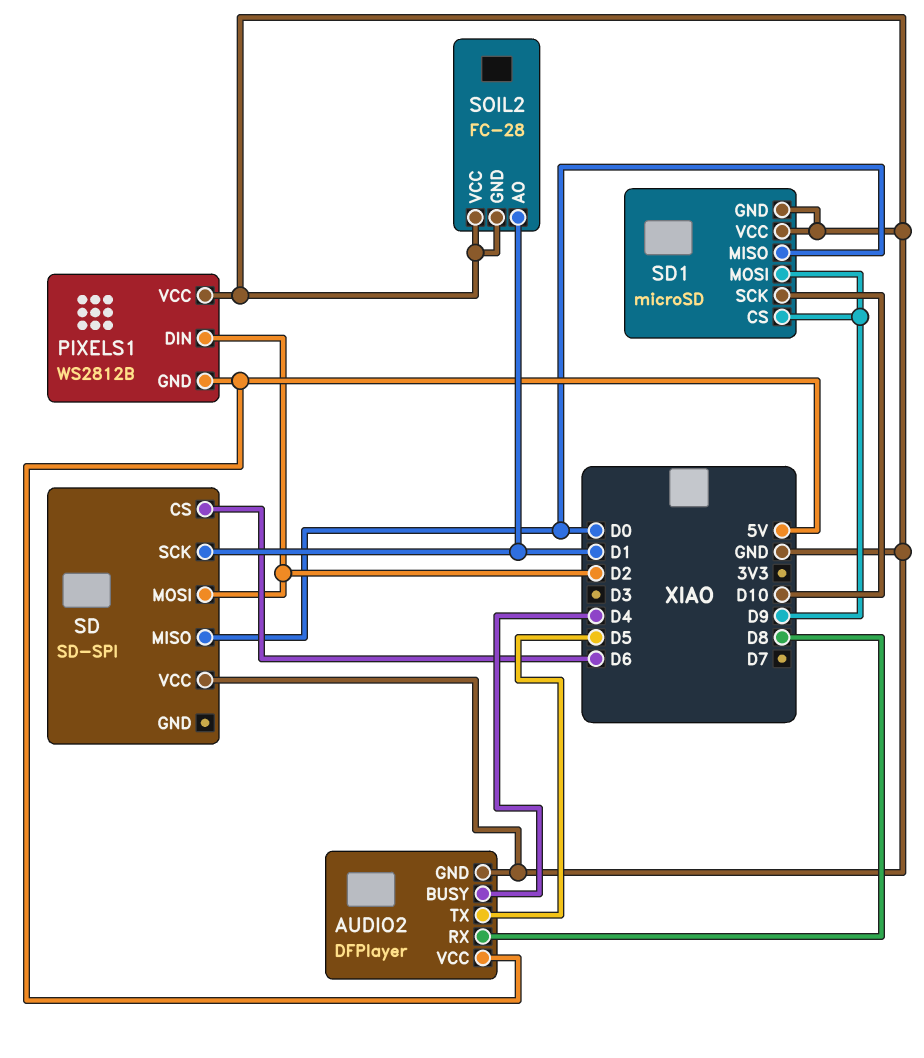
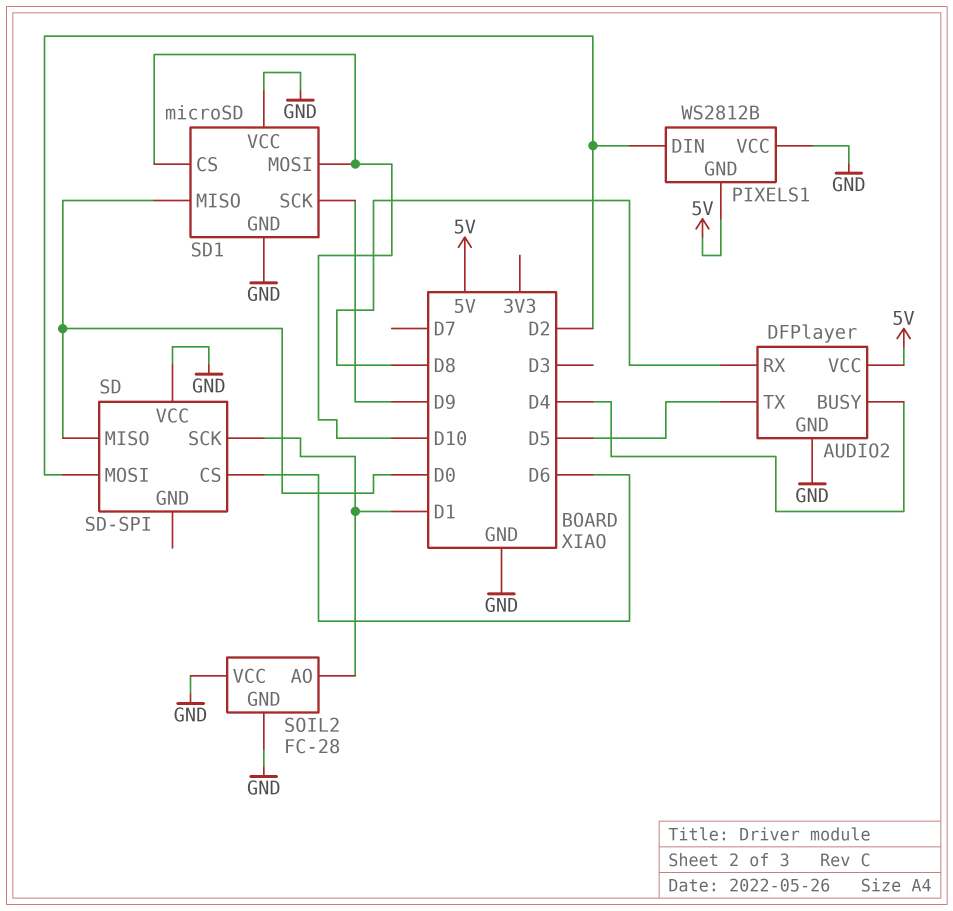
SD1 pin CS: D9 -> D10
SD1 pin MOSI: D9 -> D10
SD1 pin SCK: D10 -> D9

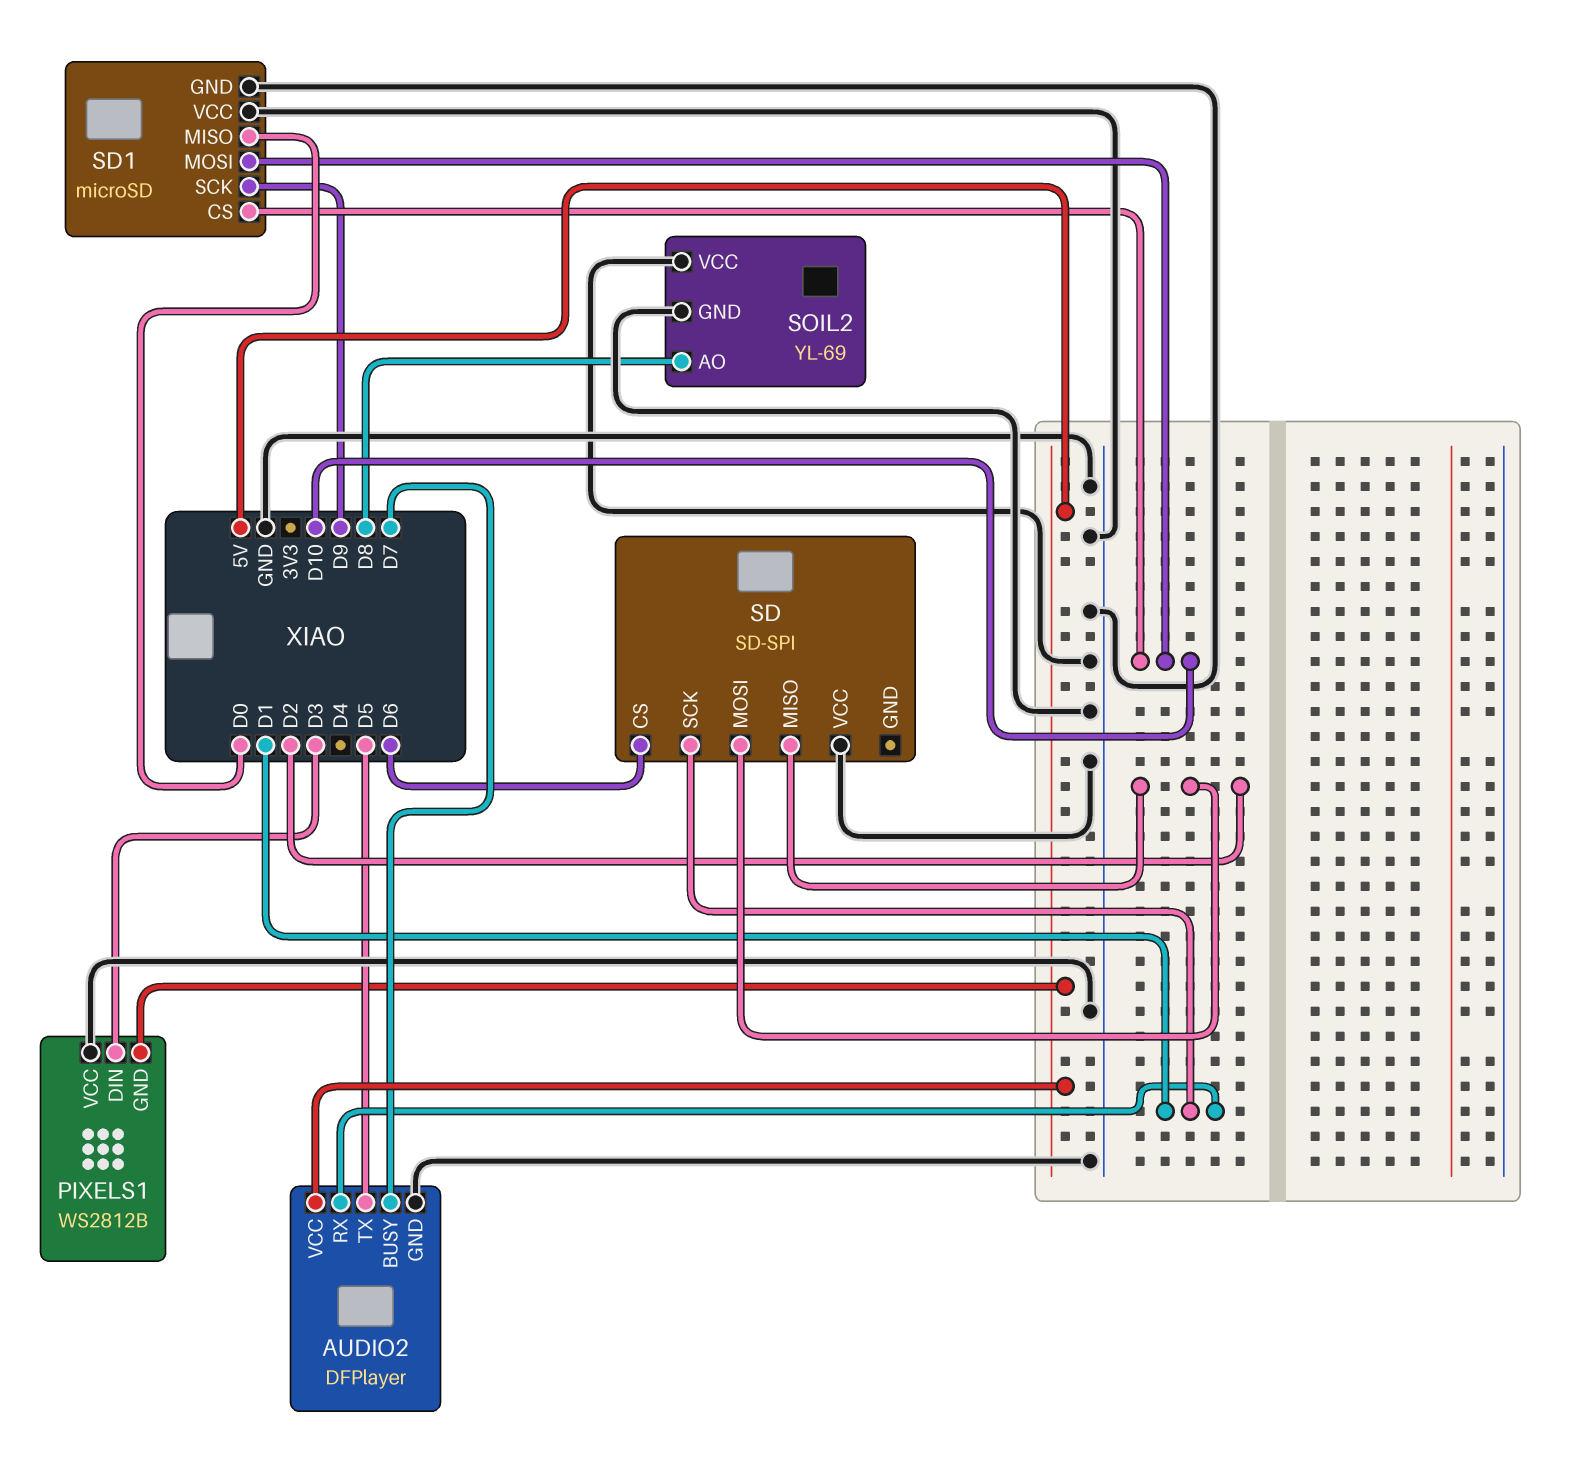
AUDIO2 pin BUSY: D4 -> D7
AUDIO2 pin RX: D8 -> D1
PIXELS1 pin DIN: D2 -> D3
SD pin MISO: D0 -> D2
SOIL2: FC-28 -> YL-69
SOIL2 pin AO: D1 -> D8

